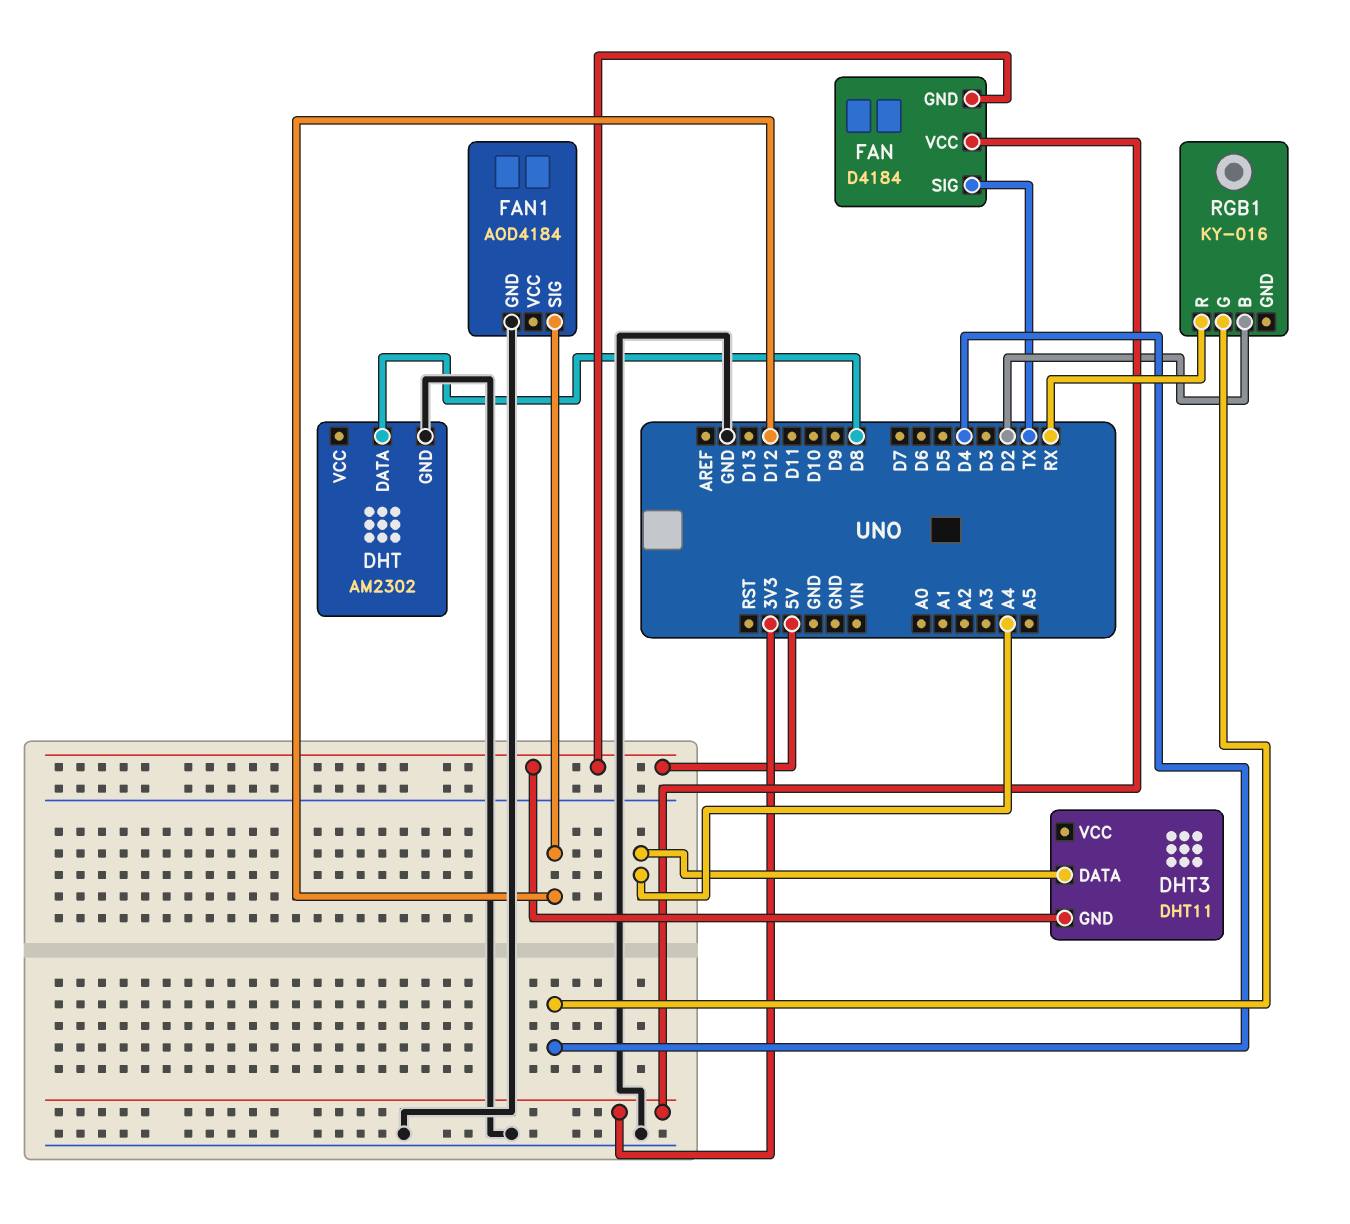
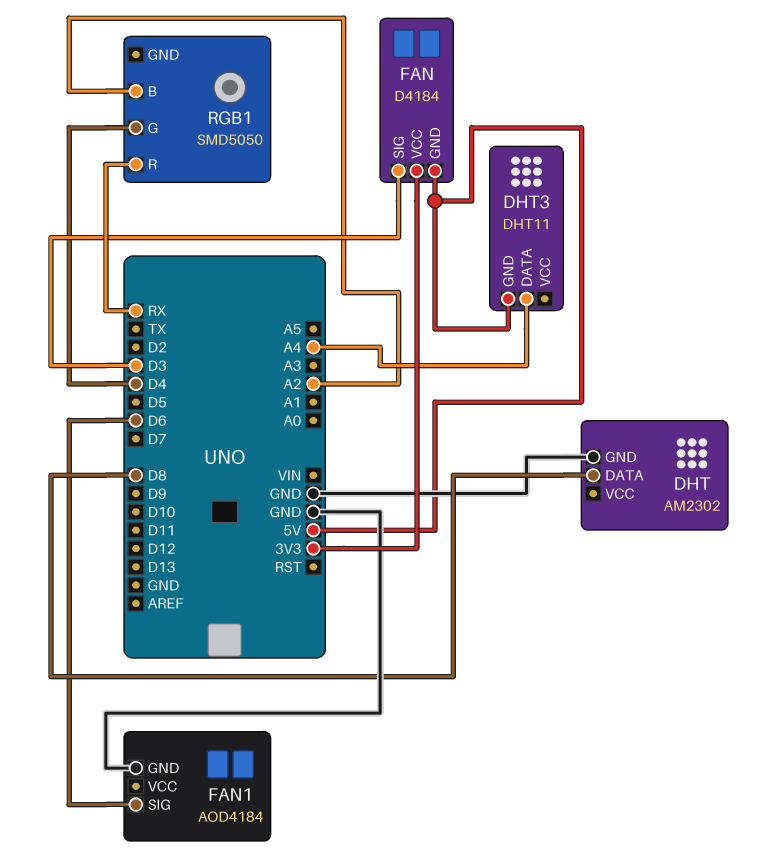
FAN pin SIG: TX -> D3
FAN1 pin SIG: D12 -> D6
RGB1: KY-016 -> SMD5050
RGB1 pin B: D2 -> A2

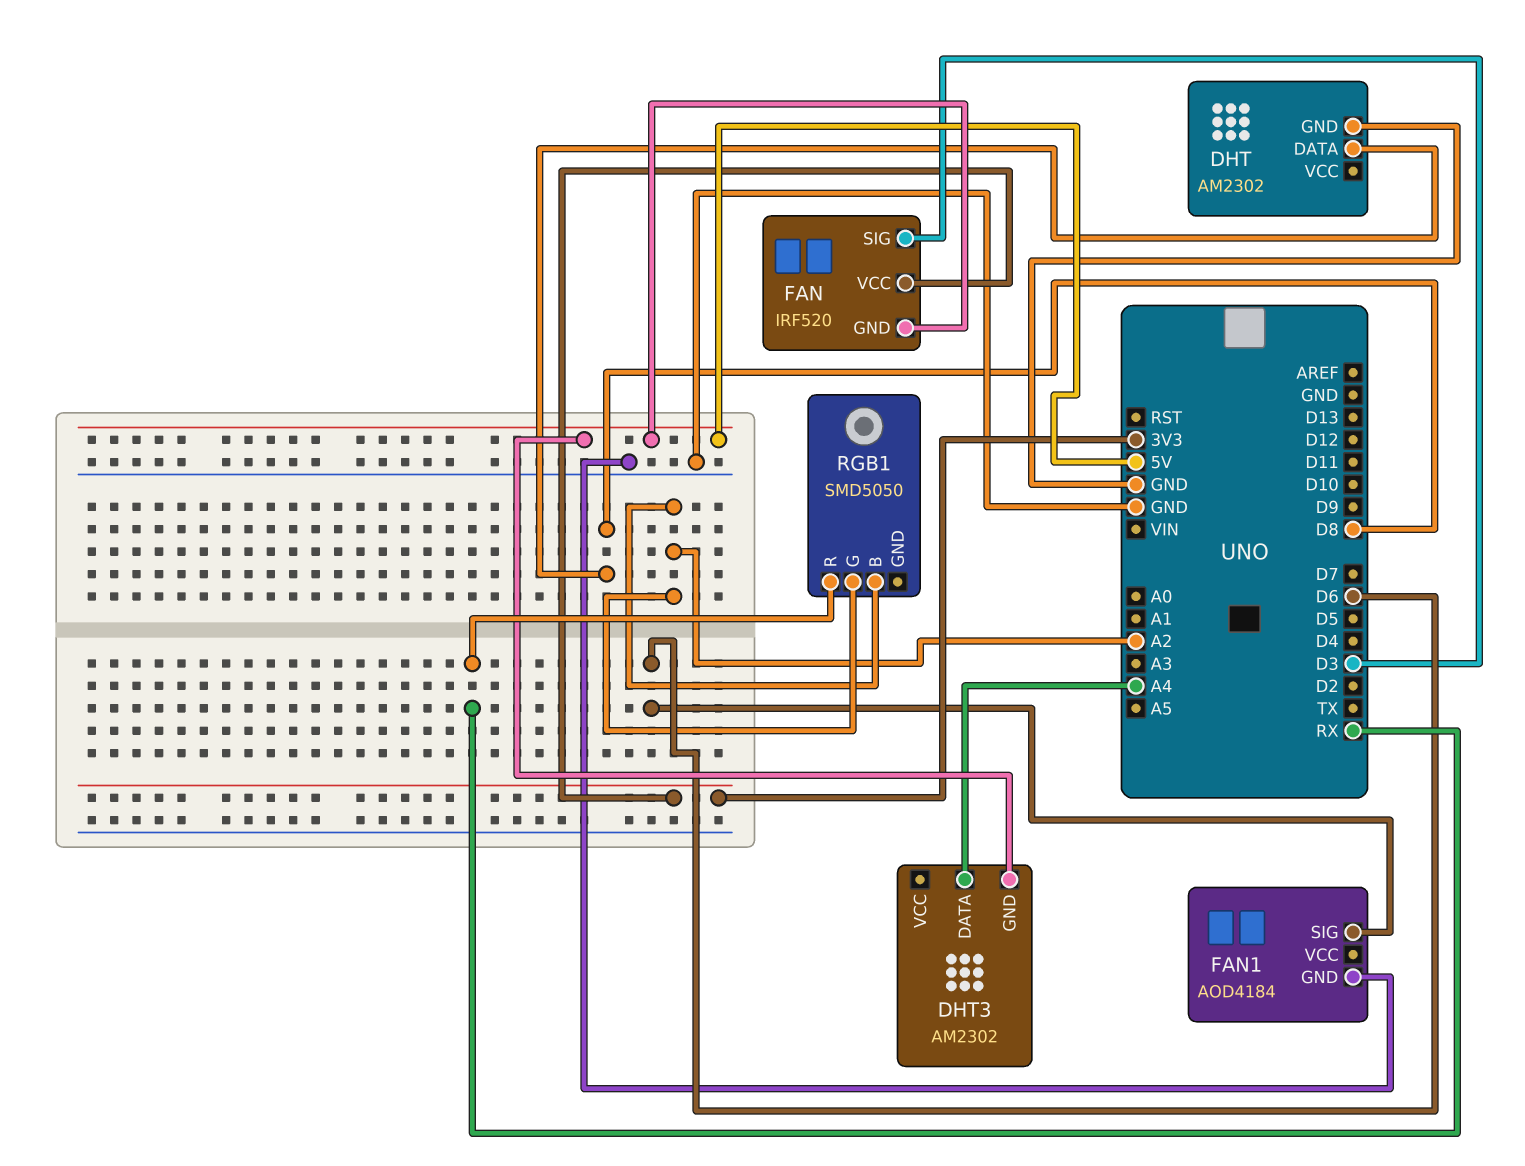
DHT3: DHT11 -> AM2302
FAN: D4184 -> IRF520
RGB1 pin G: D4 -> A2

